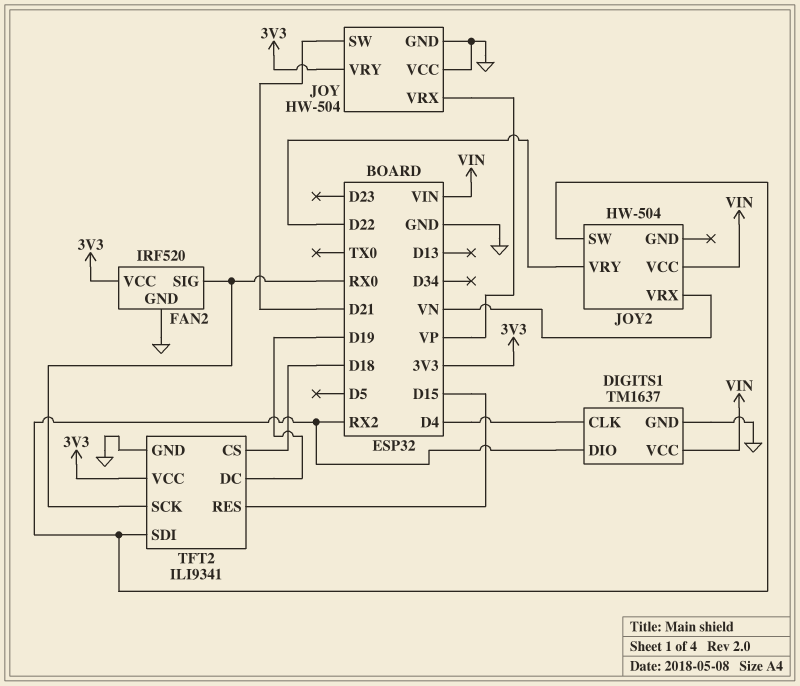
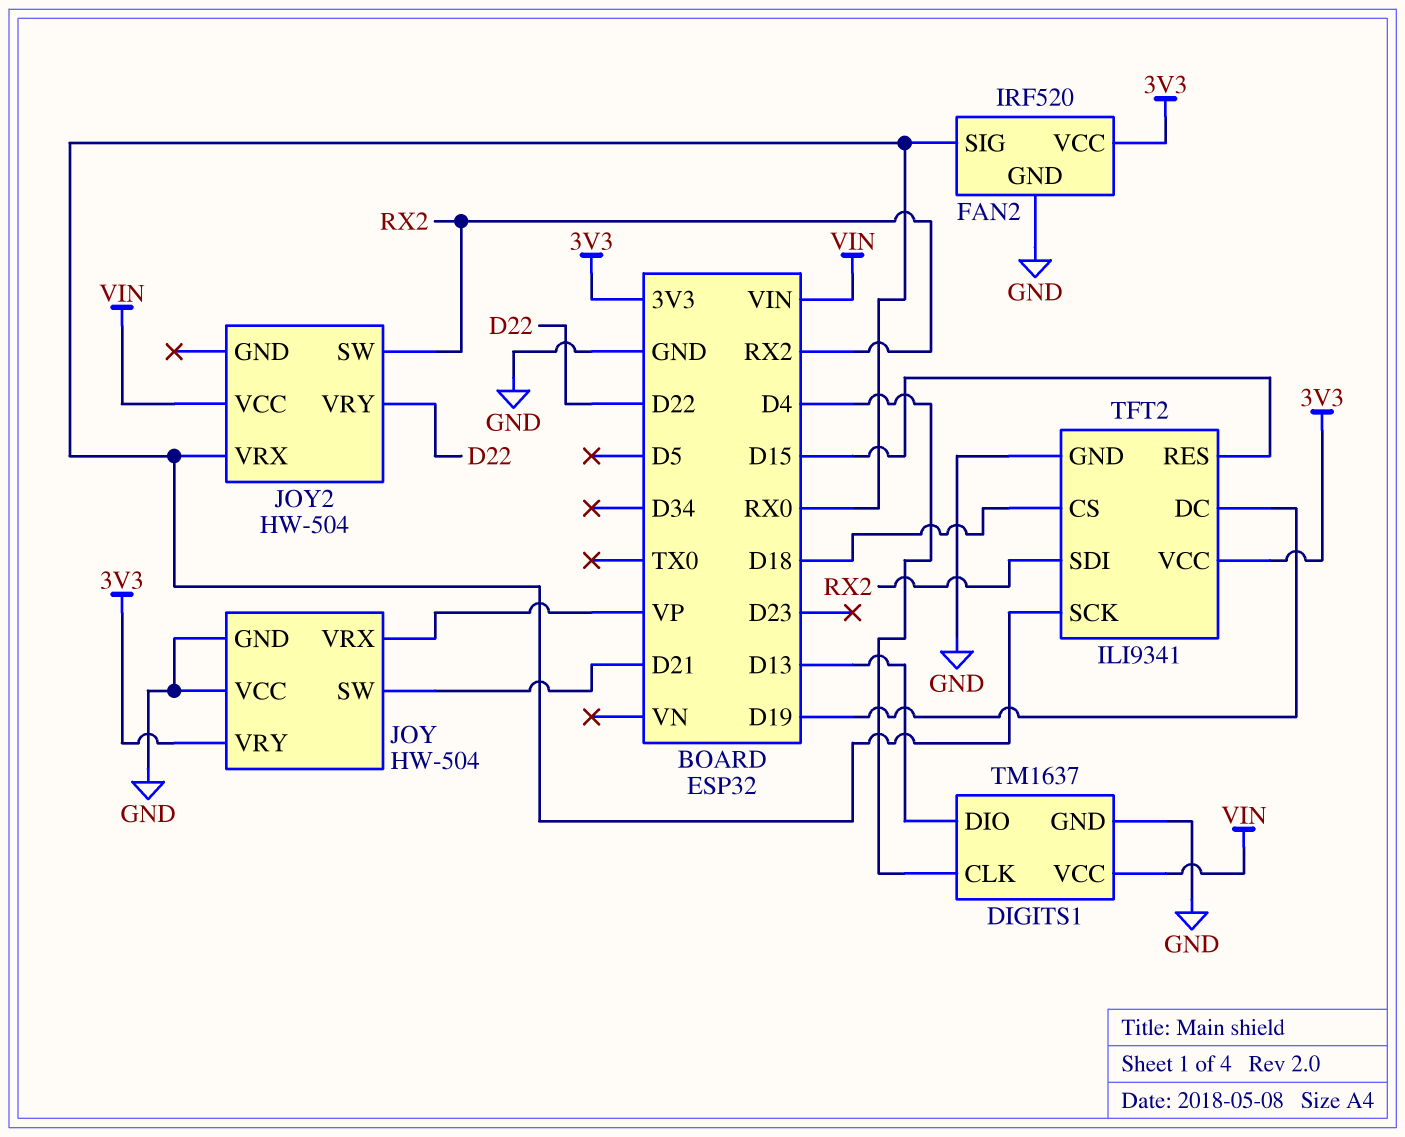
DIGITS1 pin DIO: RX2 -> D13
JOY2 pin VRX: VN -> RX0

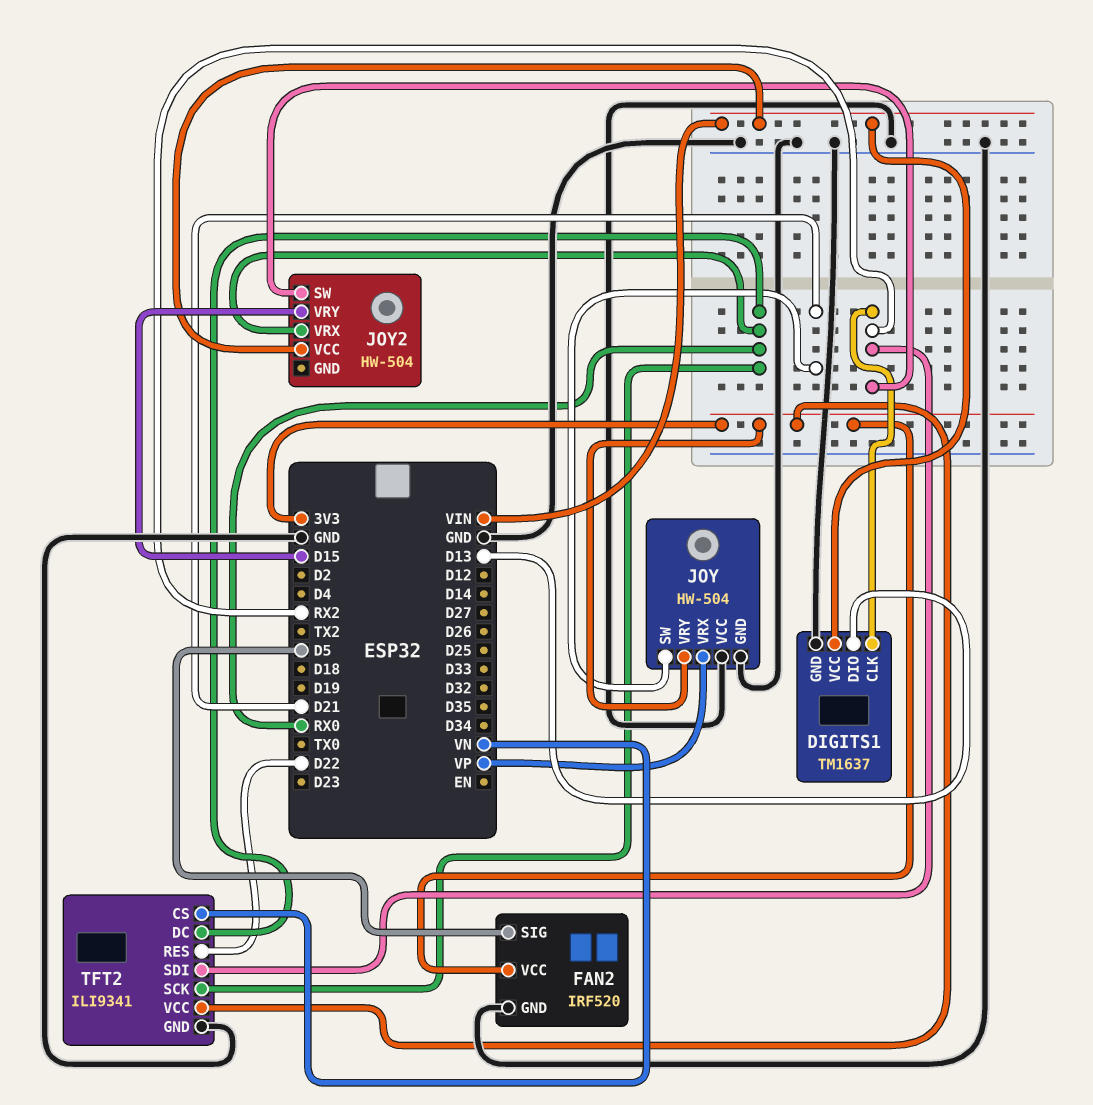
DIGITS1 pin CLK: D4 -> RX2
FAN2 pin SIG: RX0 -> D5
JOY2 pin VRY: D22 -> D15
TFT2 pin CS: D18 -> VN
TFT2 pin DC: D19 -> RX0
TFT2 pin RES: D15 -> D22

